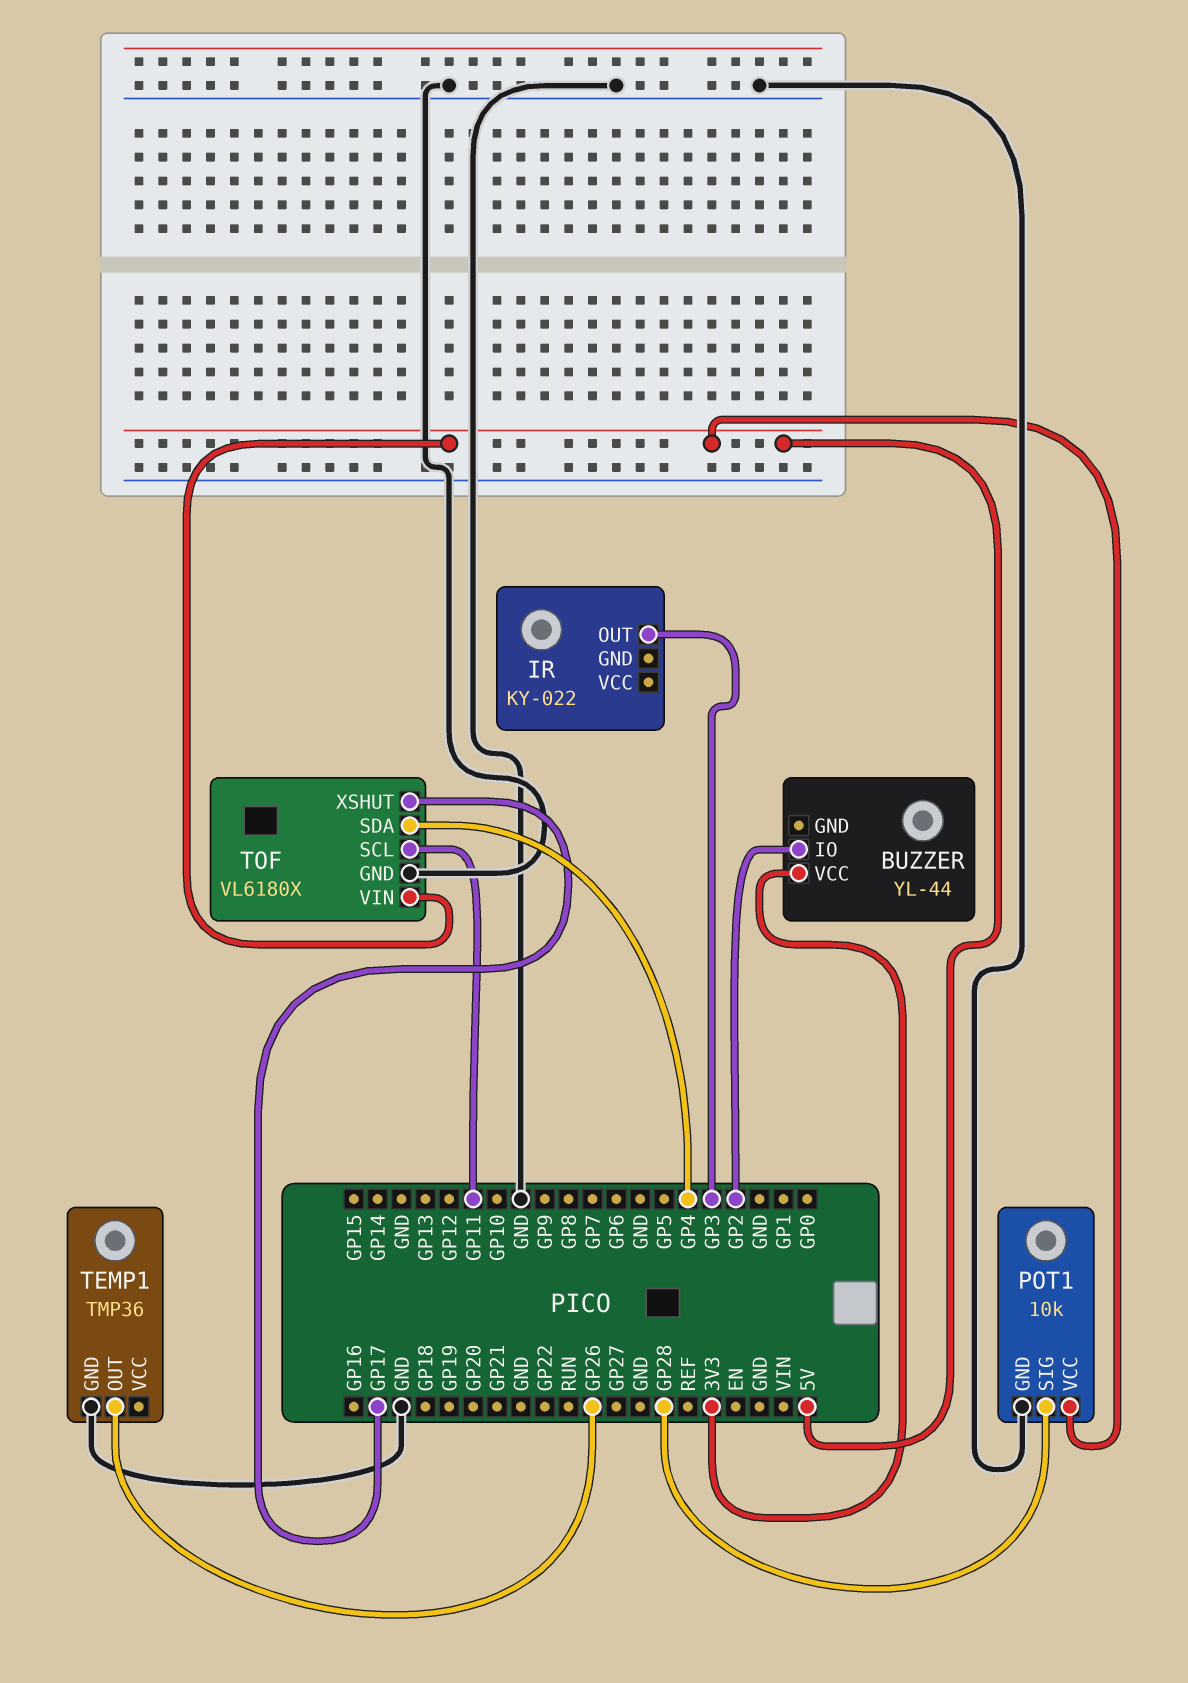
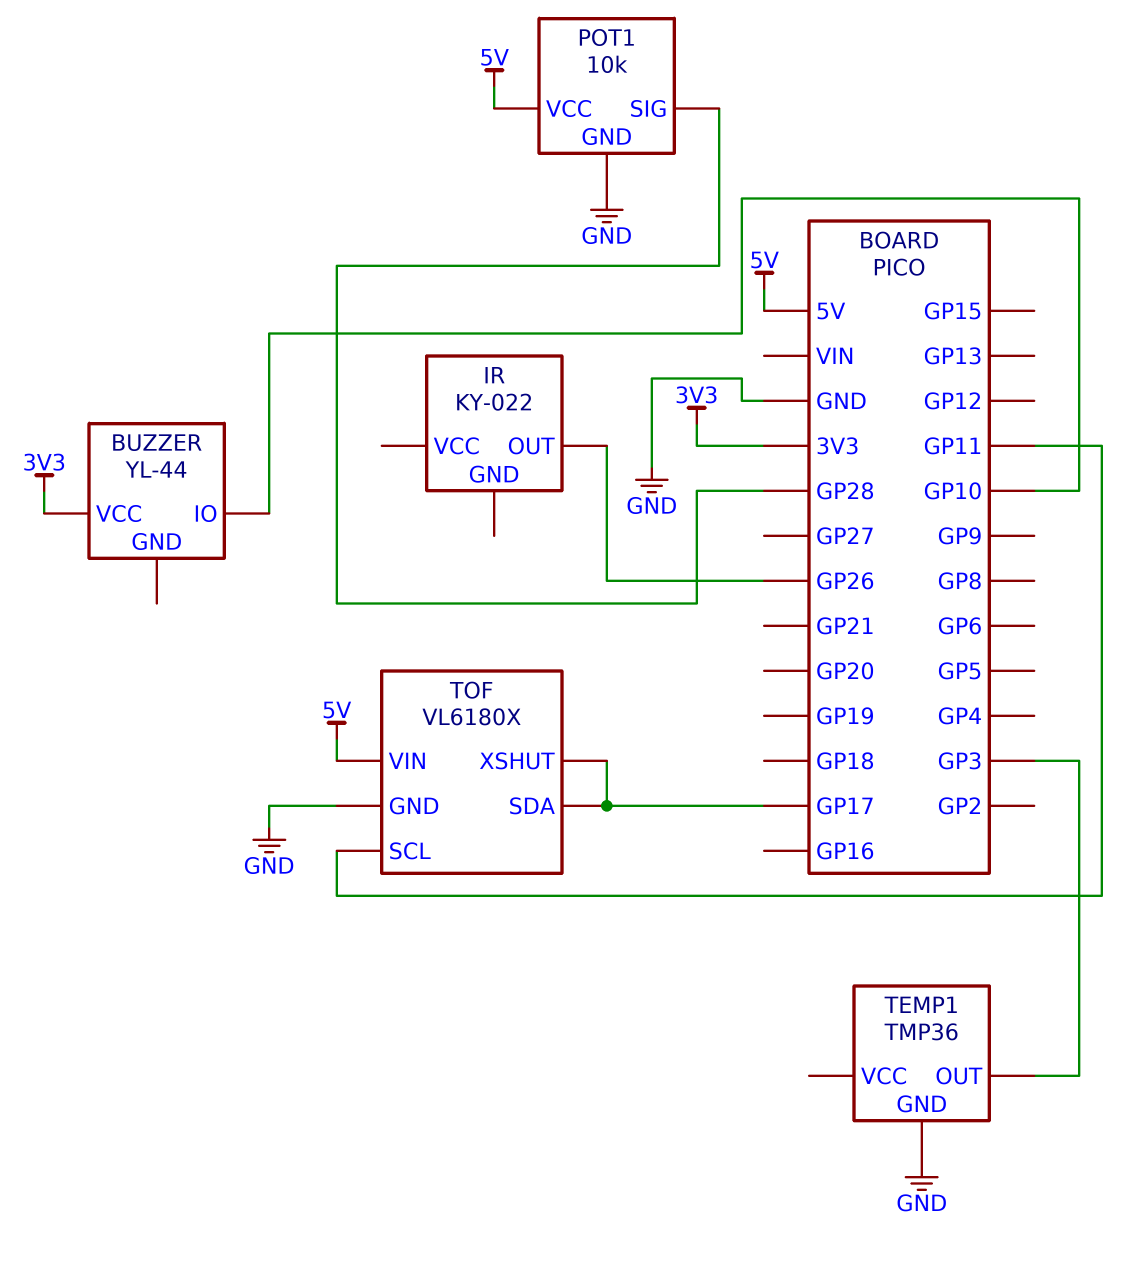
BUZZER pin IO: GP2 -> GP10
IR pin OUT: GP3 -> GP26
TEMP1 pin OUT: GP26 -> GP3
TOF pin SDA: GP4 -> GP17

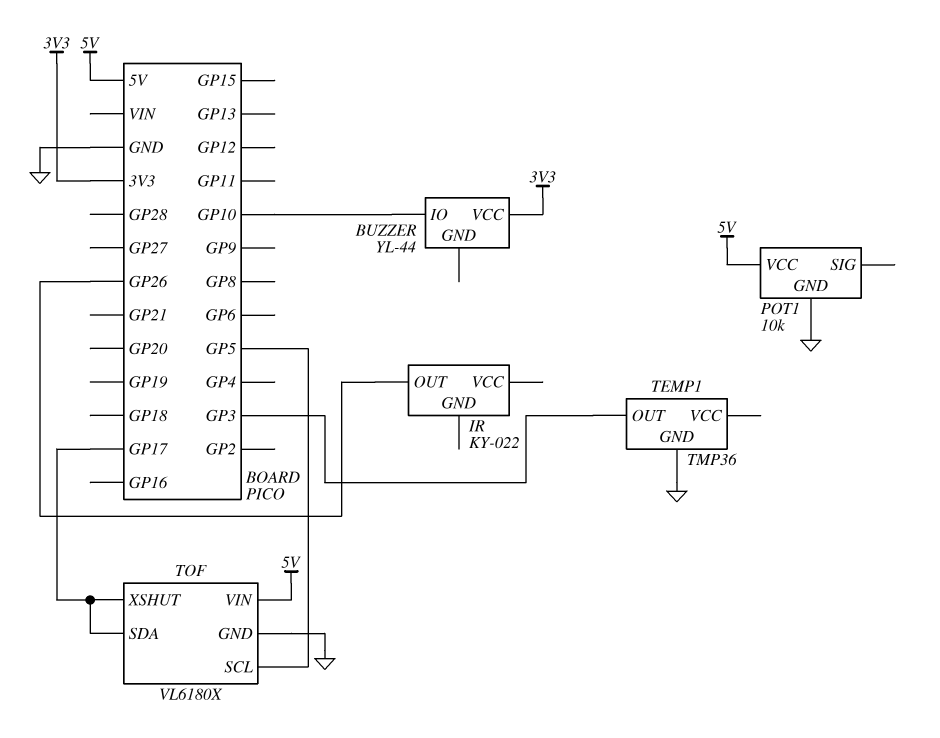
POT1 pin SIG: GP28 -> none
TOF pin SCL: GP11 -> GP5

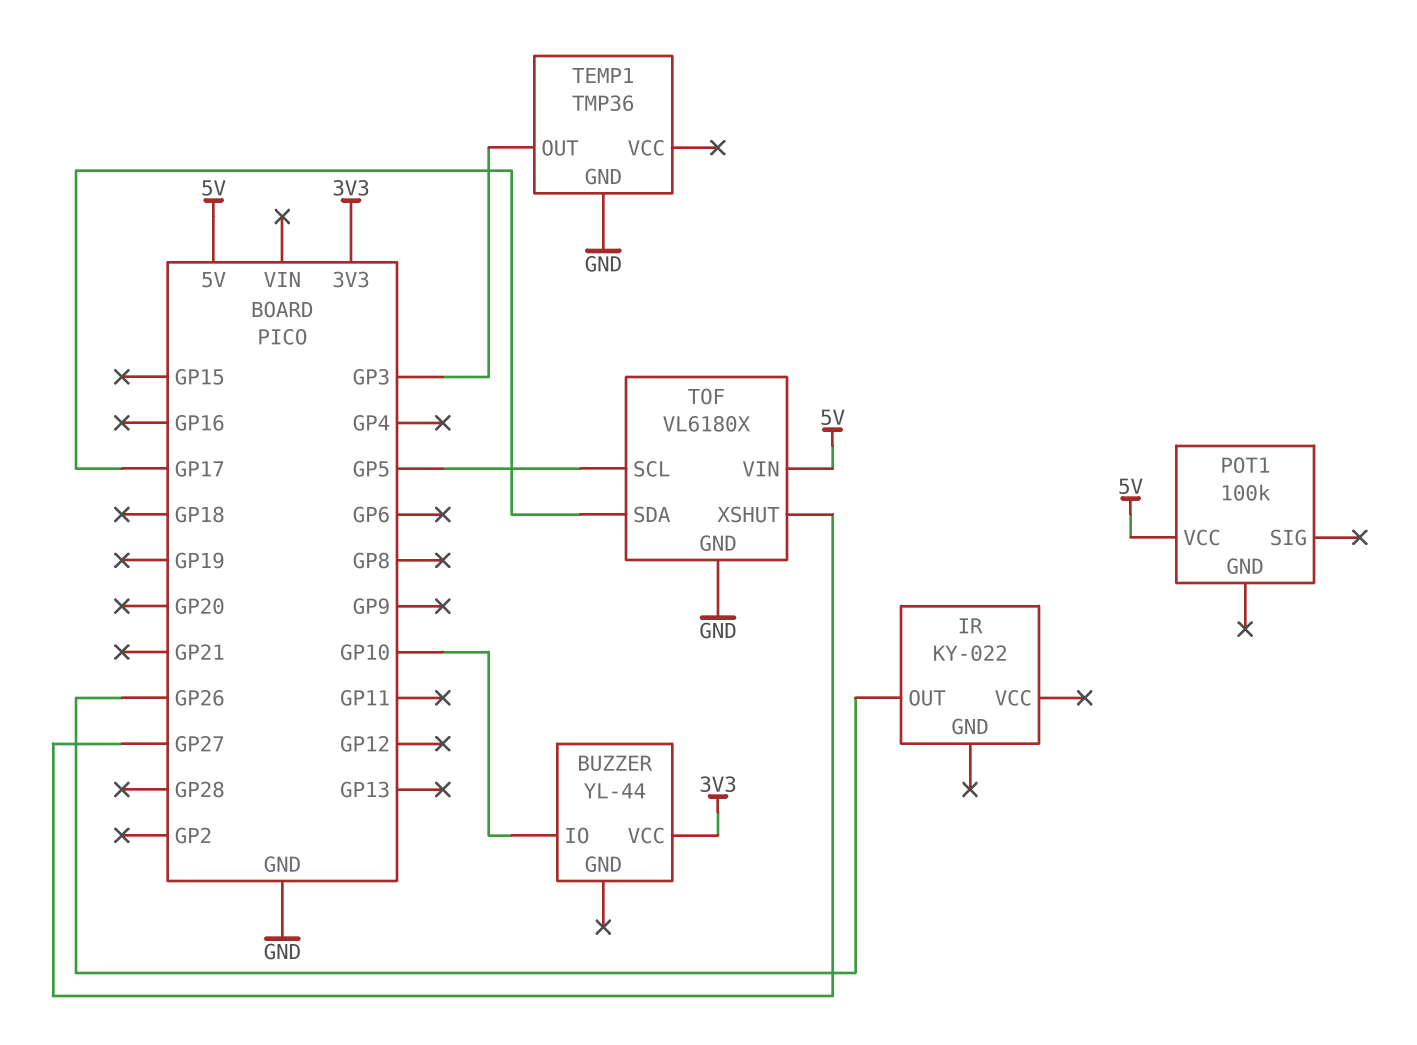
POT1: 10k -> 100k
POT1 pin GND: GND -> none
TOF pin XSHUT: GP17 -> GP27

